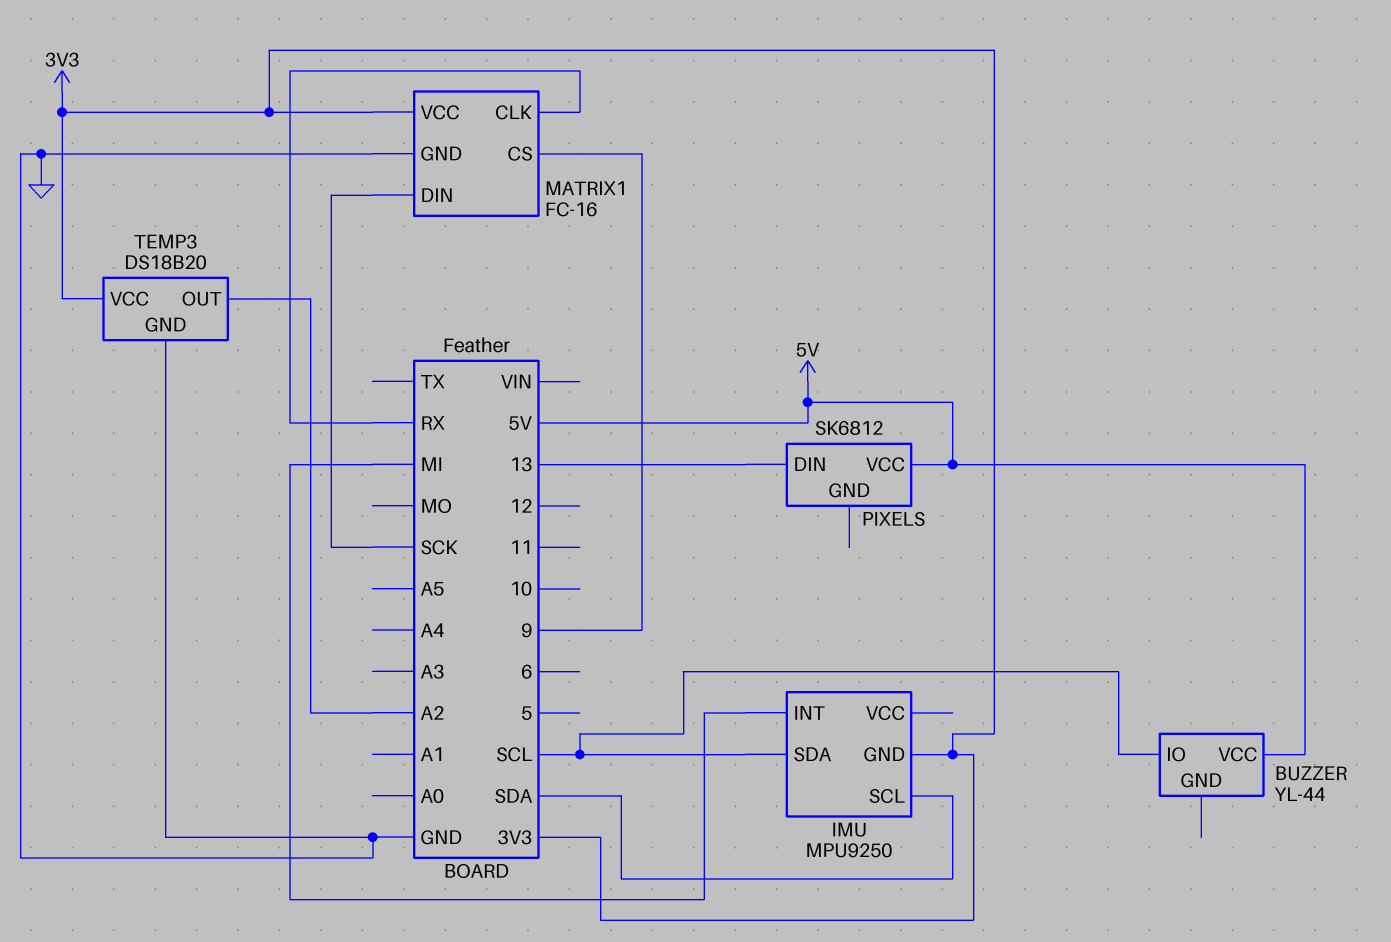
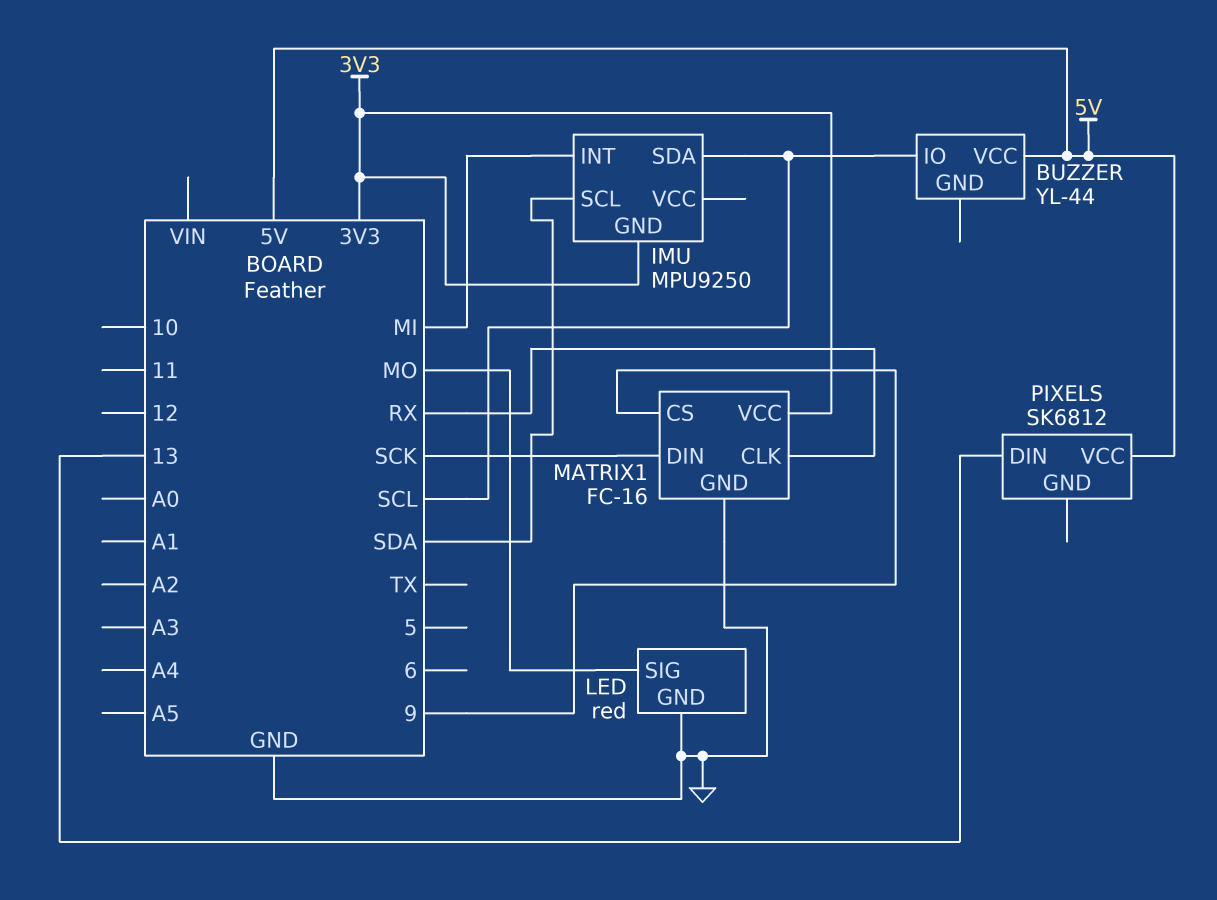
LED: none -> red
LED pin GND: none -> GND
LED pin SIG: none -> MO
TEMP3: DS18B20 -> none
TEMP3 pin GND: GND -> none
TEMP3 pin OUT: A2 -> none
TEMP3 pin VCC: 3V3 -> none

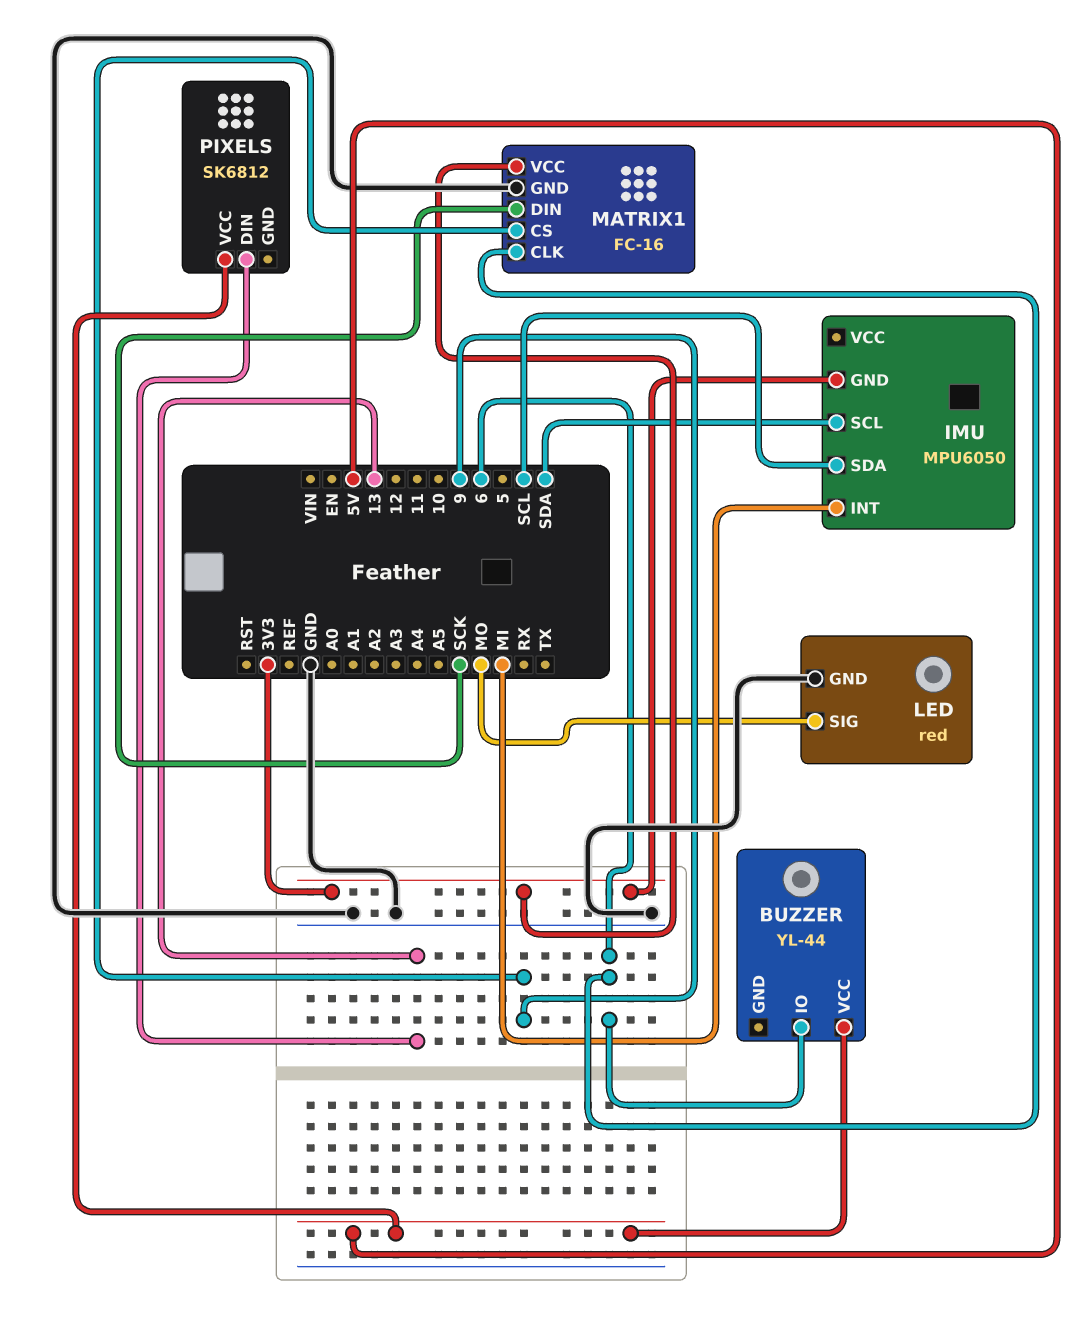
BUZZER pin IO: SCL -> 6
IMU: MPU9250 -> MPU6050
MATRIX1 pin CLK: RX -> 6

